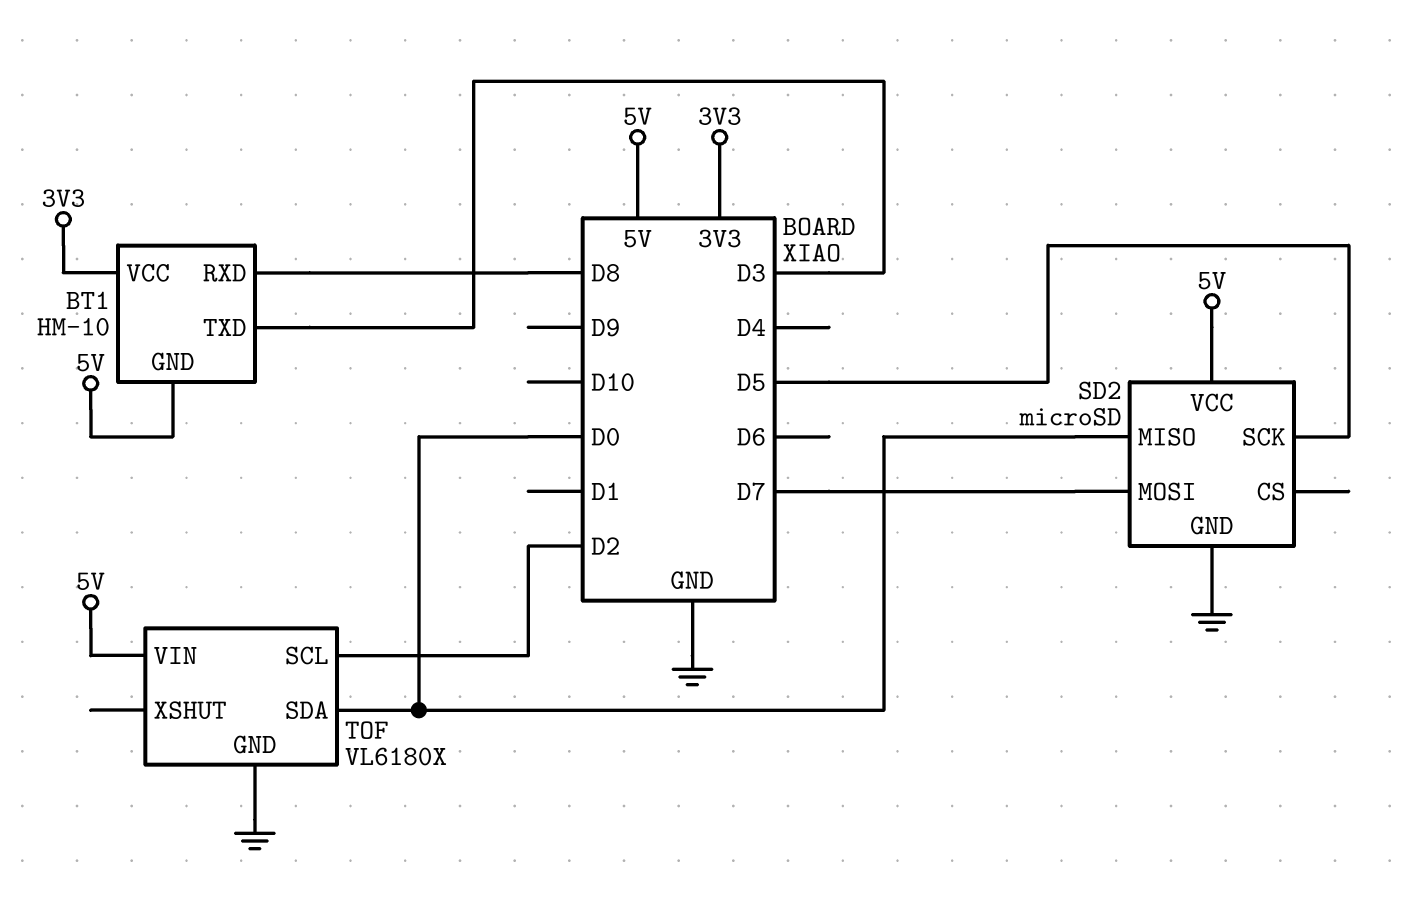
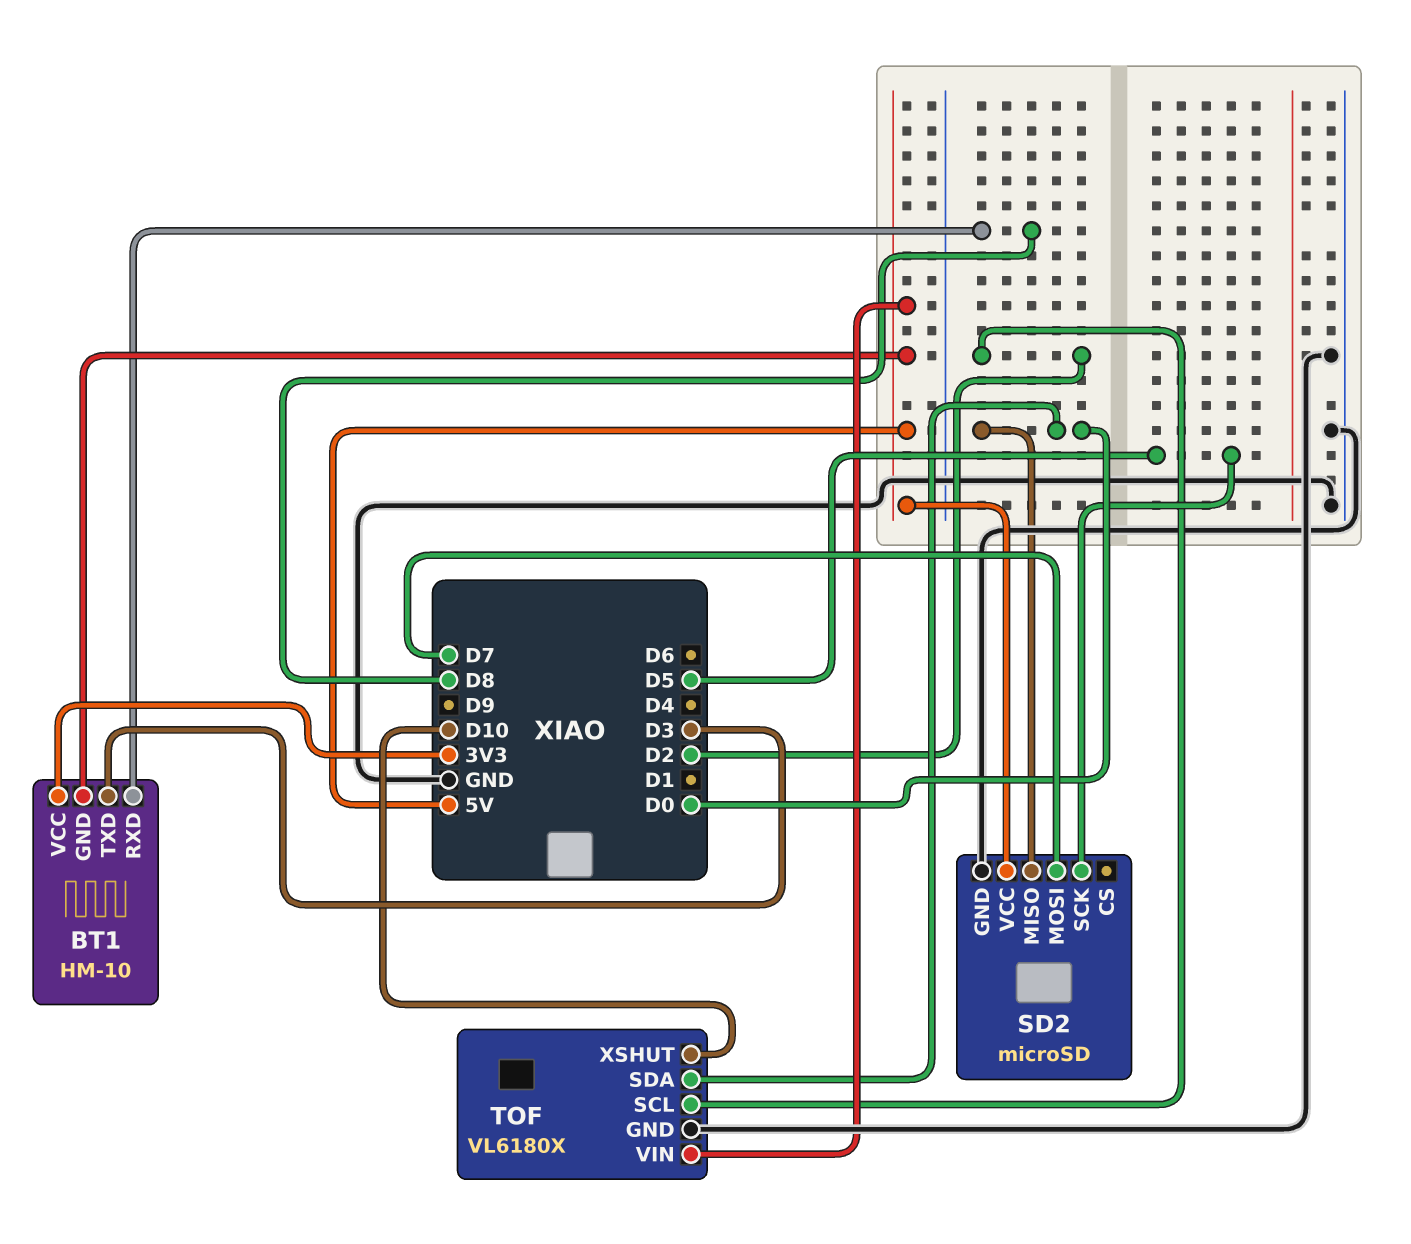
TOF pin XSHUT: none -> D10

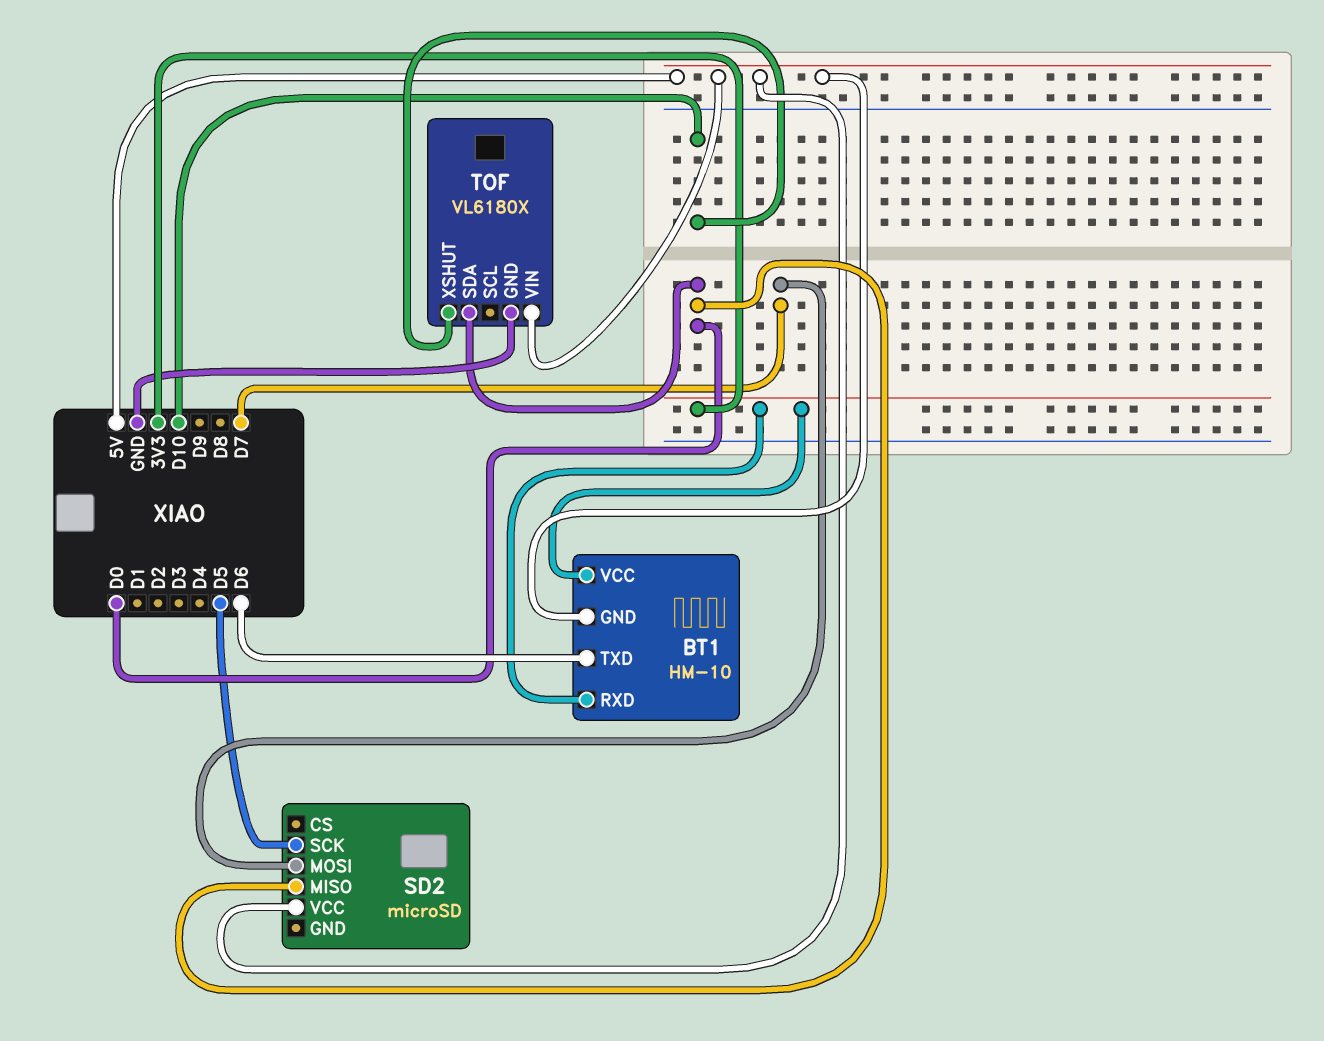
BT1 pin RXD: D8 -> 3V3
BT1 pin TXD: D3 -> D6
SD2 pin GND: GND -> none
TOF pin SCL: D2 -> none

